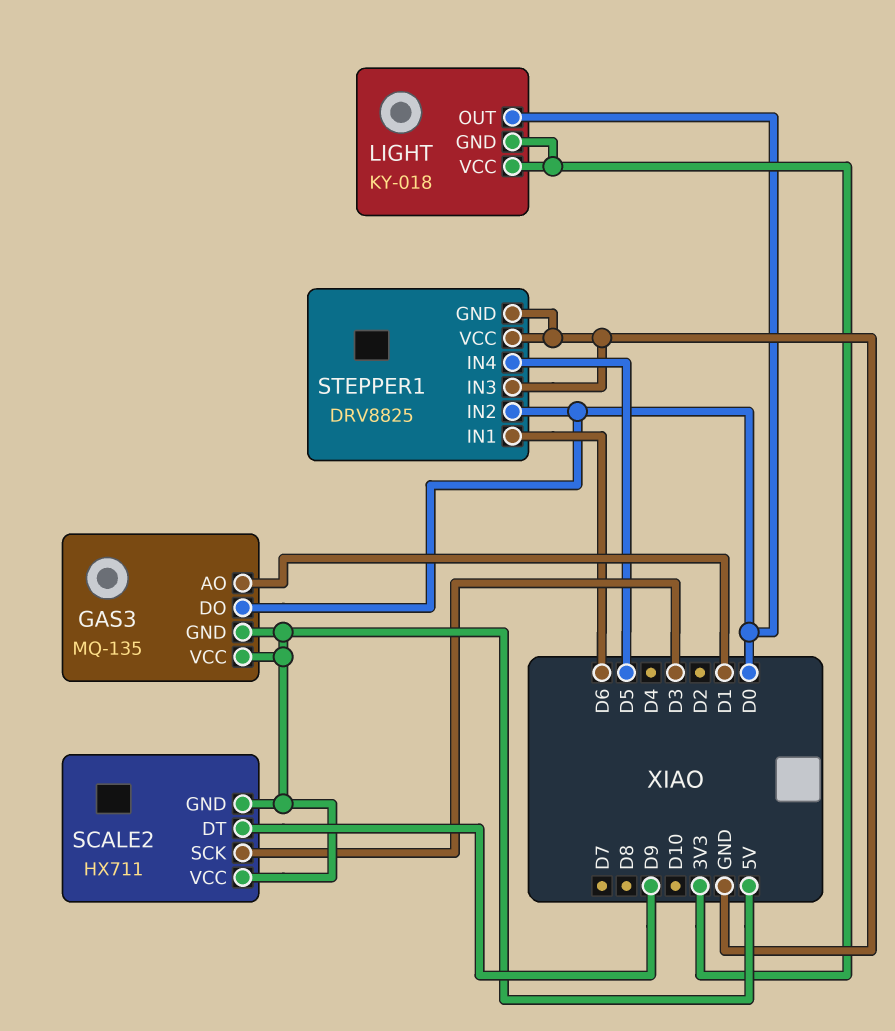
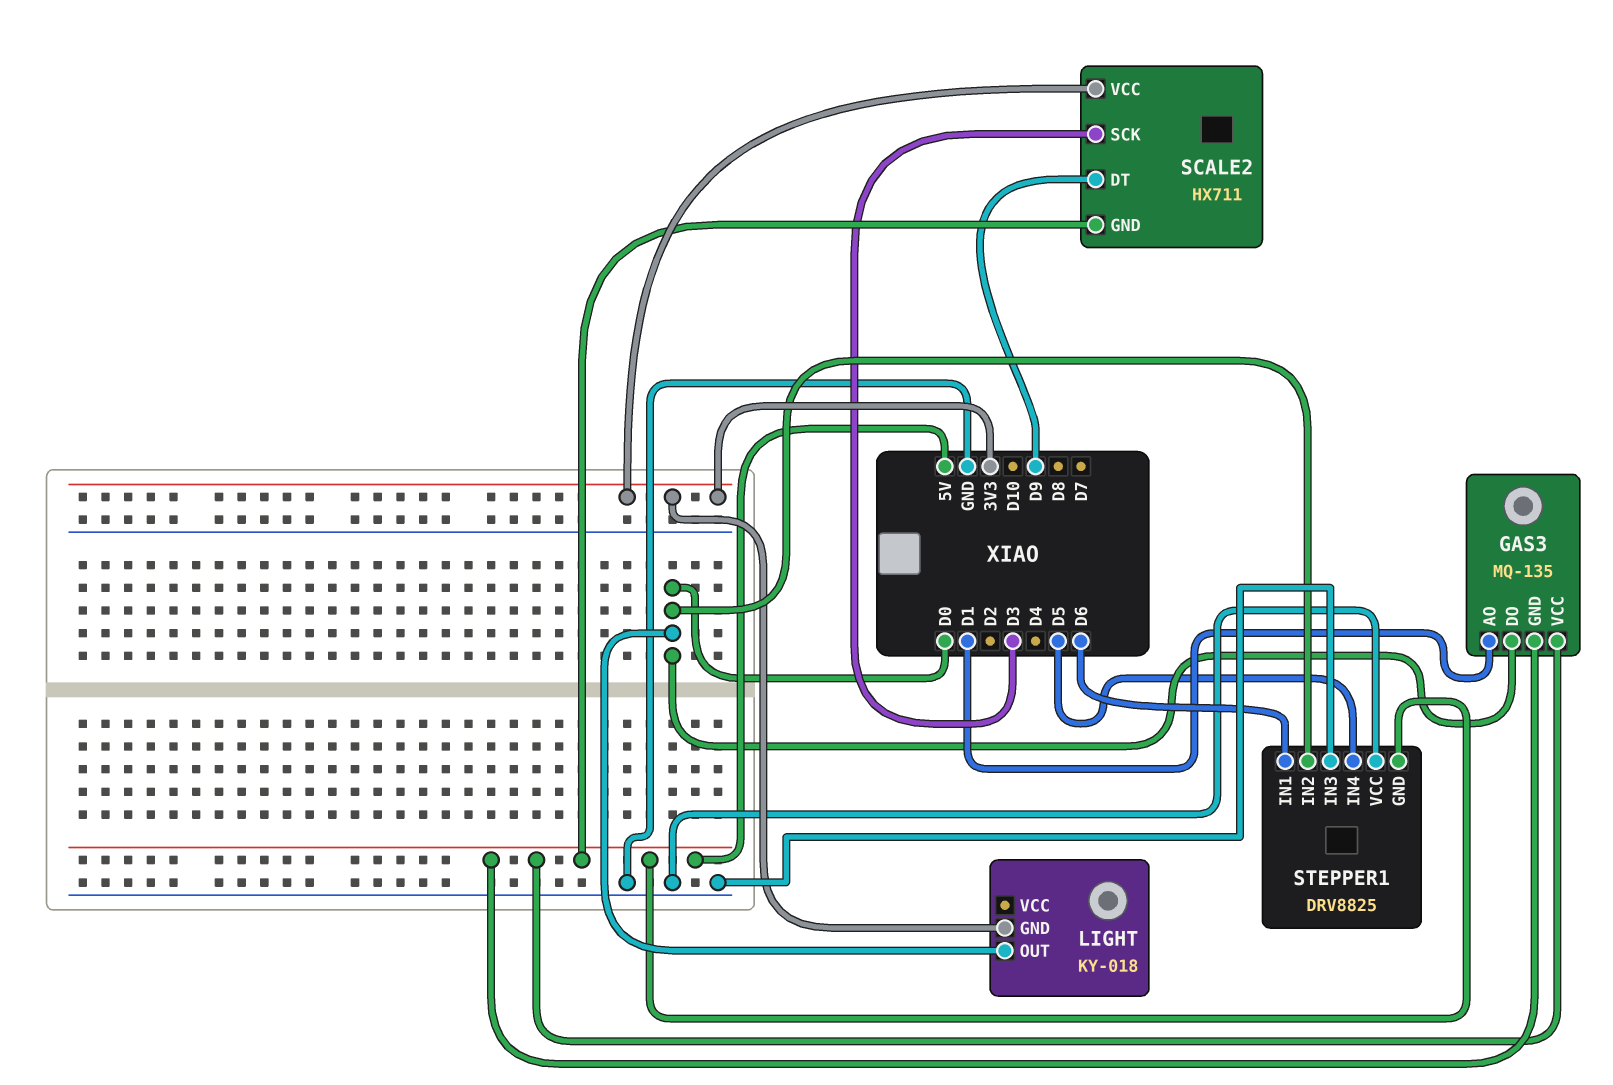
LIGHT pin VCC: 3V3 -> none
SCALE2 pin VCC: 5V -> 3V3
STEPPER1 pin GND: GND -> 5V

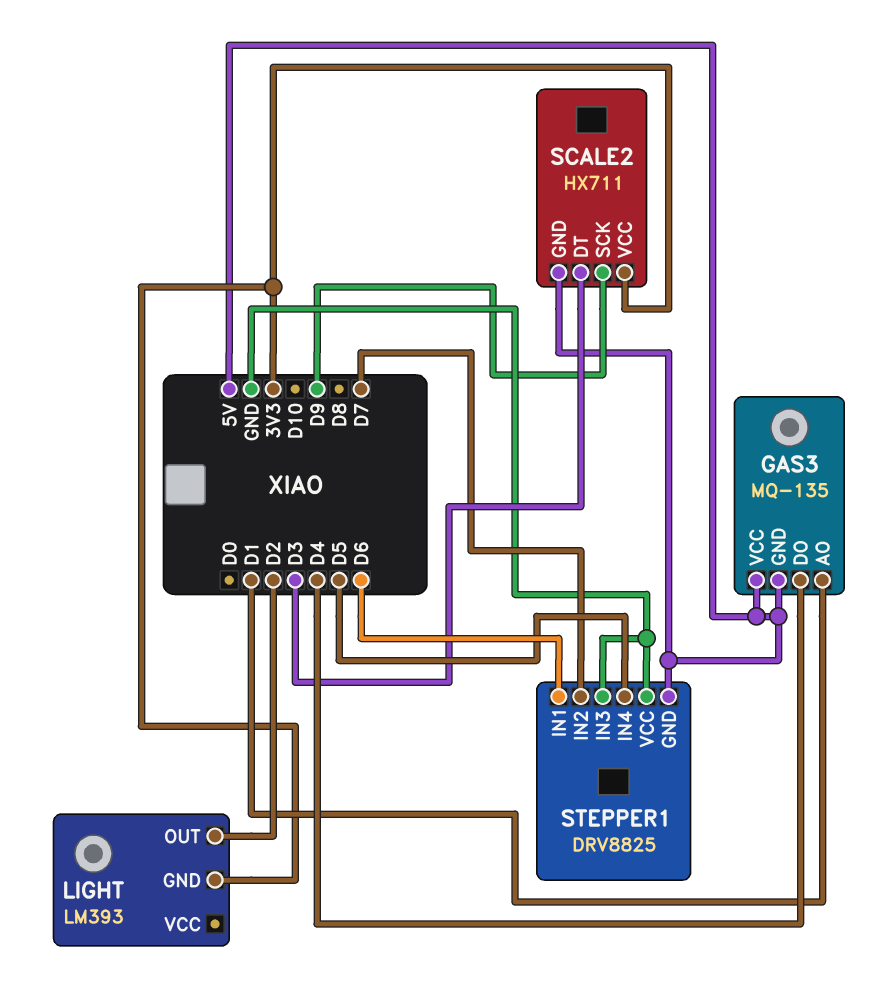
GAS3 pin DO: D0 -> D4
LIGHT: KY-018 -> LM393
LIGHT pin OUT: D0 -> D2
SCALE2 pin DT: D9 -> D3
SCALE2 pin SCK: D3 -> D9
STEPPER1 pin IN2: D0 -> D7

